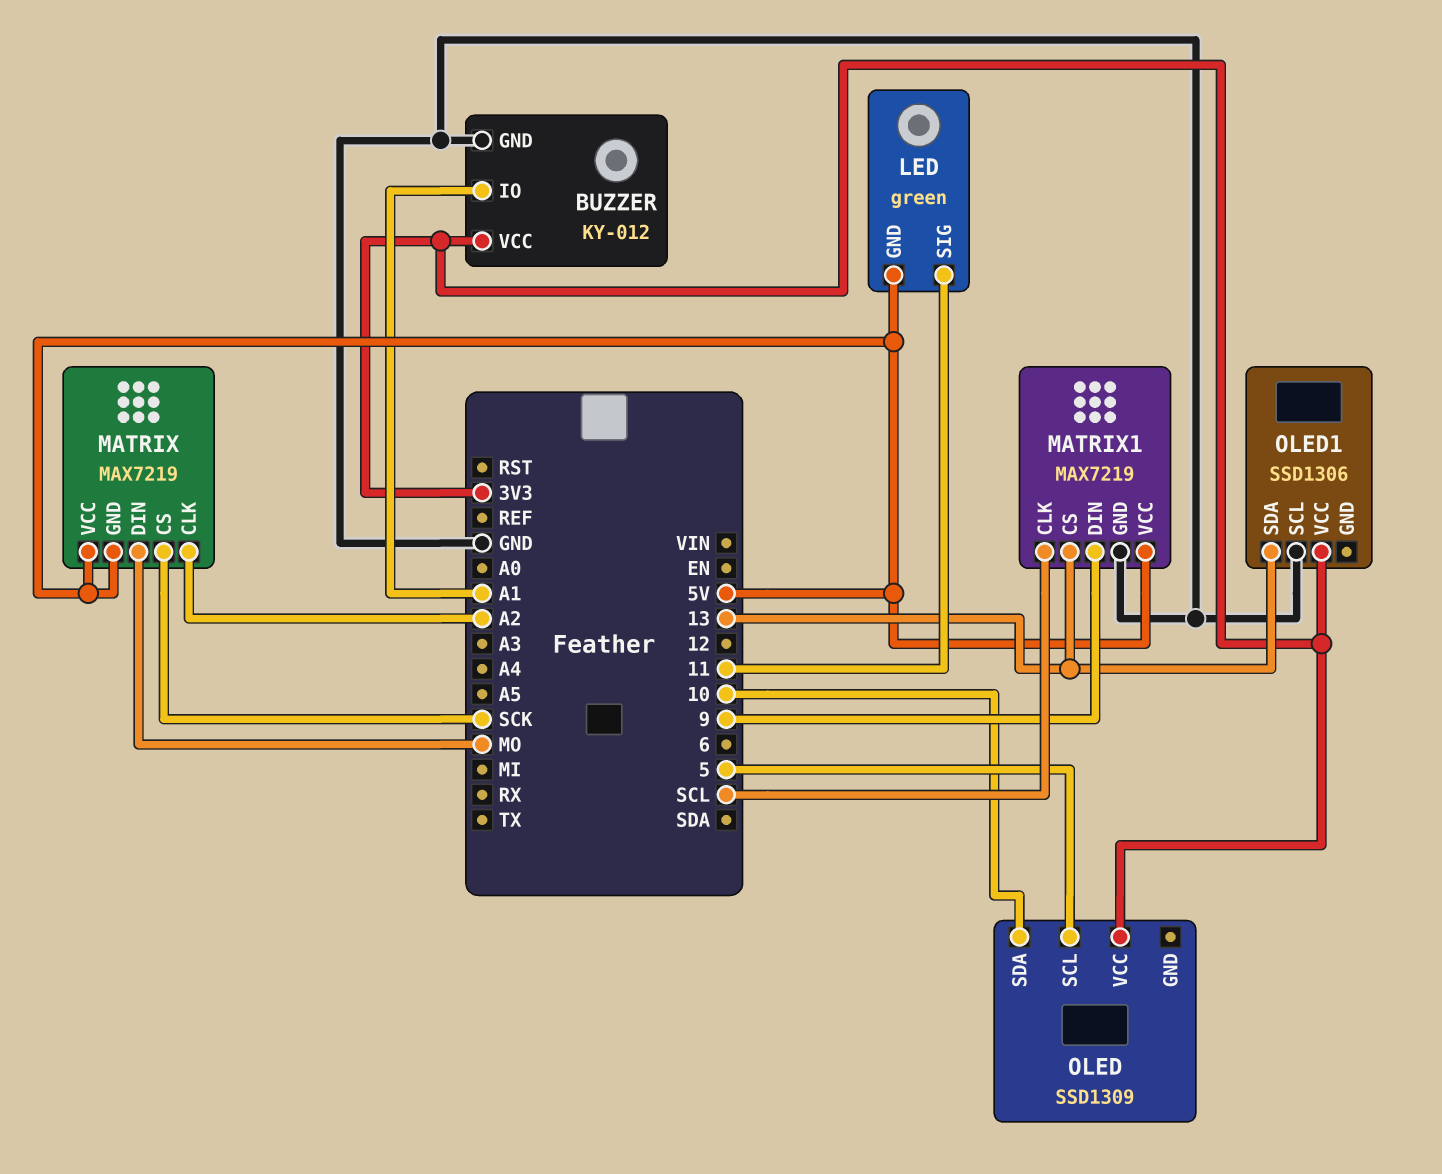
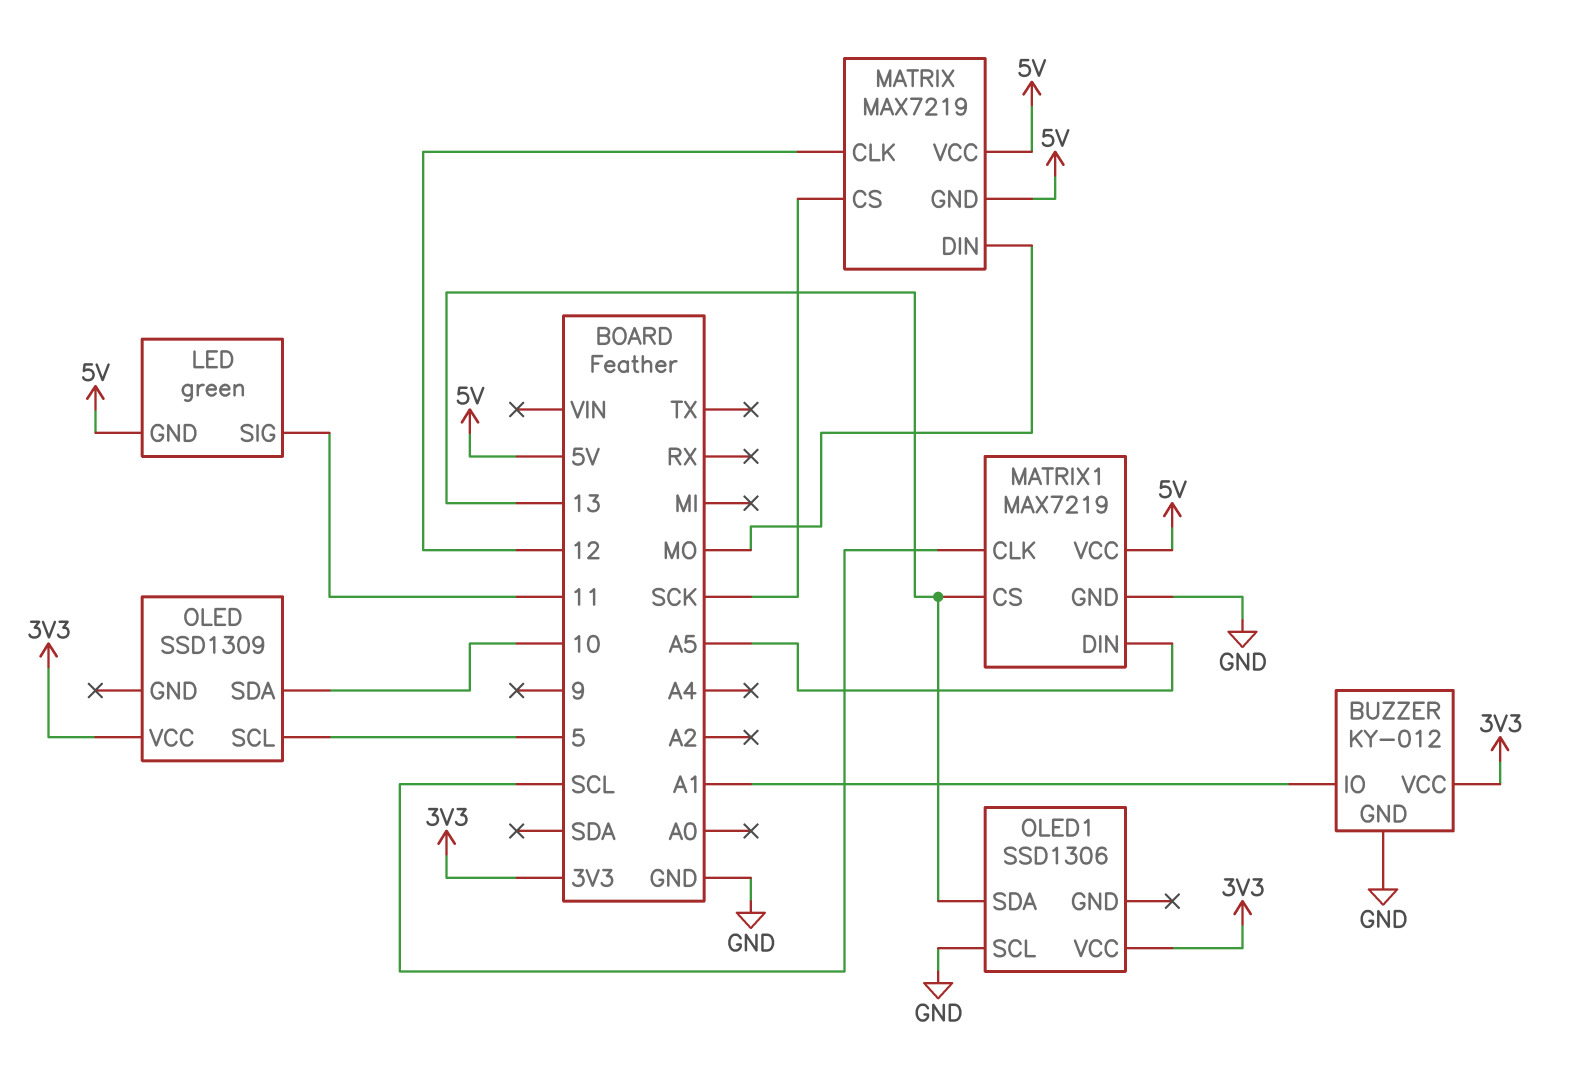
MATRIX pin CLK: A2 -> 12
MATRIX1 pin DIN: 9 -> A5

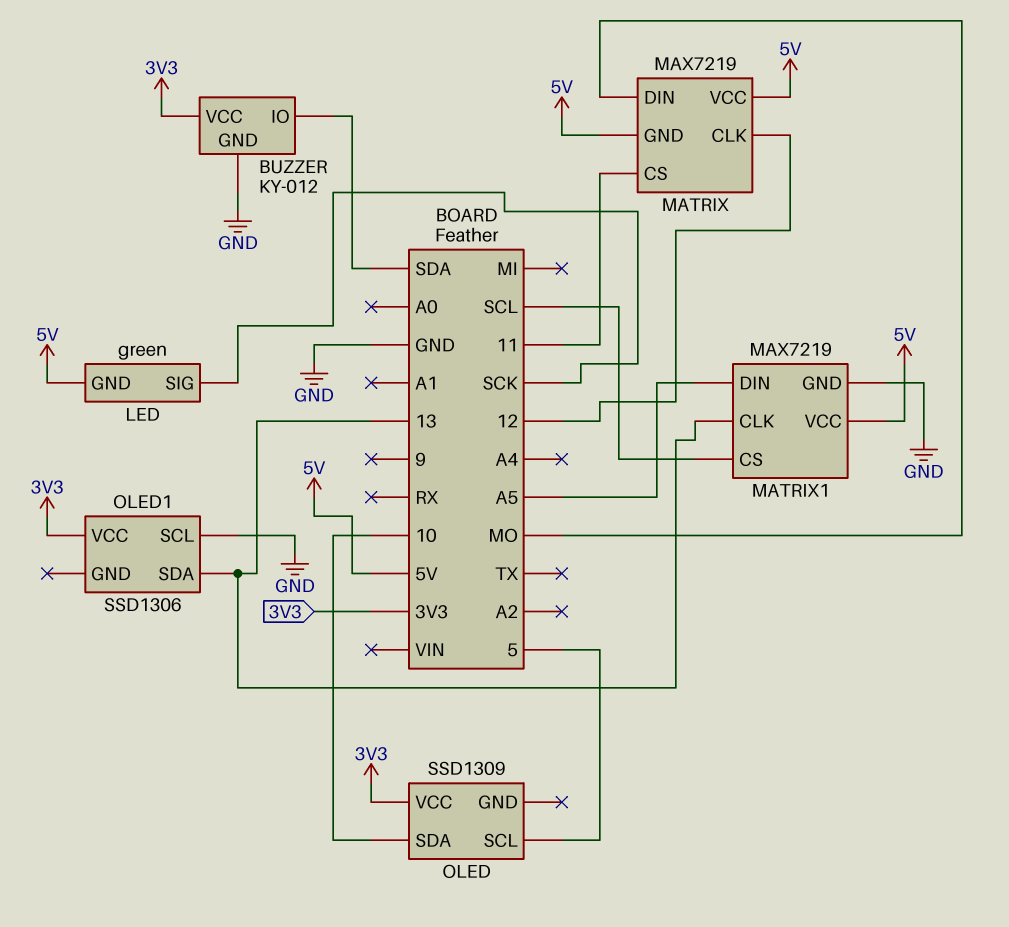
BUZZER pin IO: A1 -> SDA
LED pin SIG: 11 -> SCK
MATRIX pin CS: SCK -> 11
MATRIX1 pin CLK: SCL -> 13
MATRIX1 pin CS: 13 -> SCL

